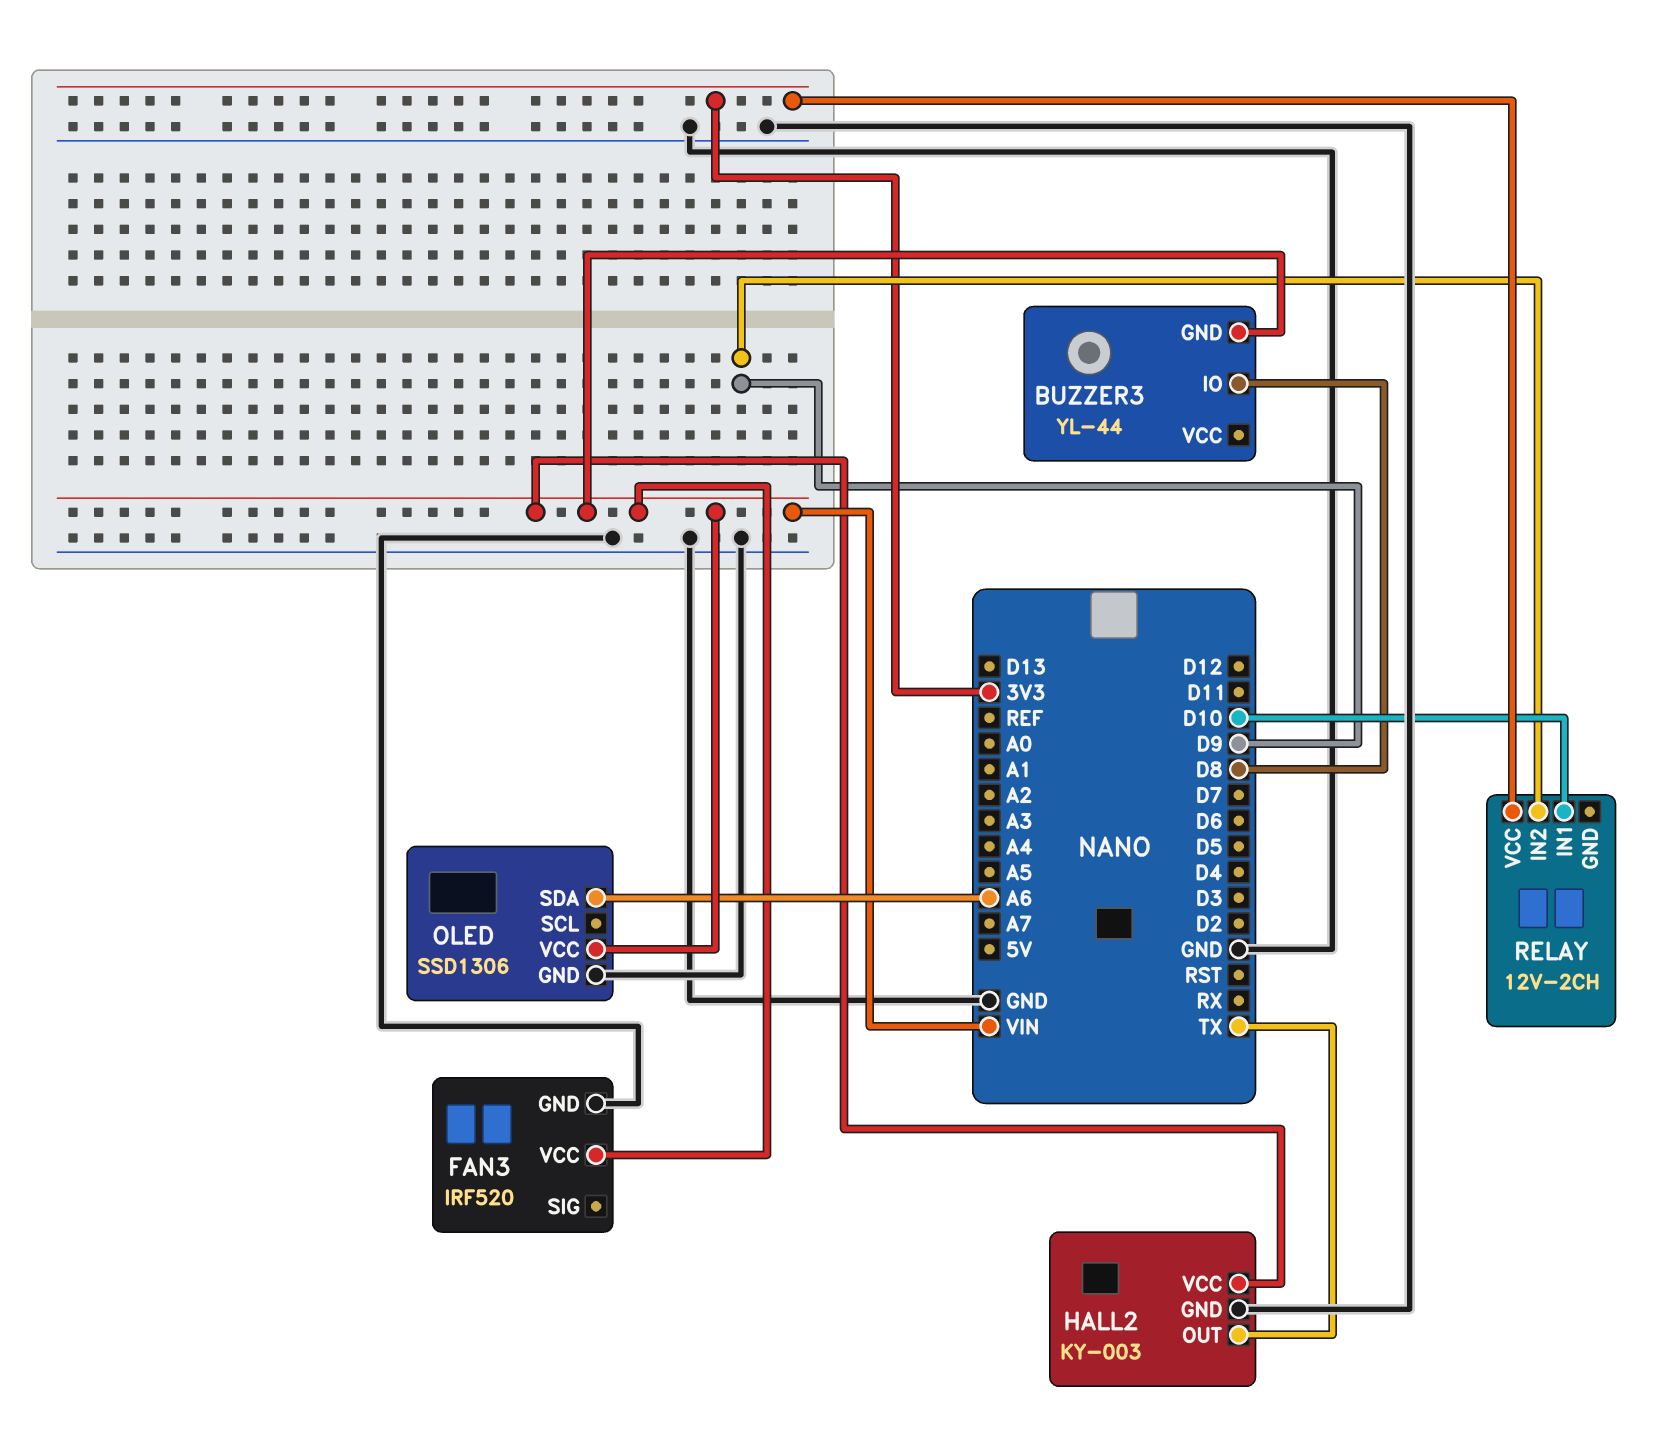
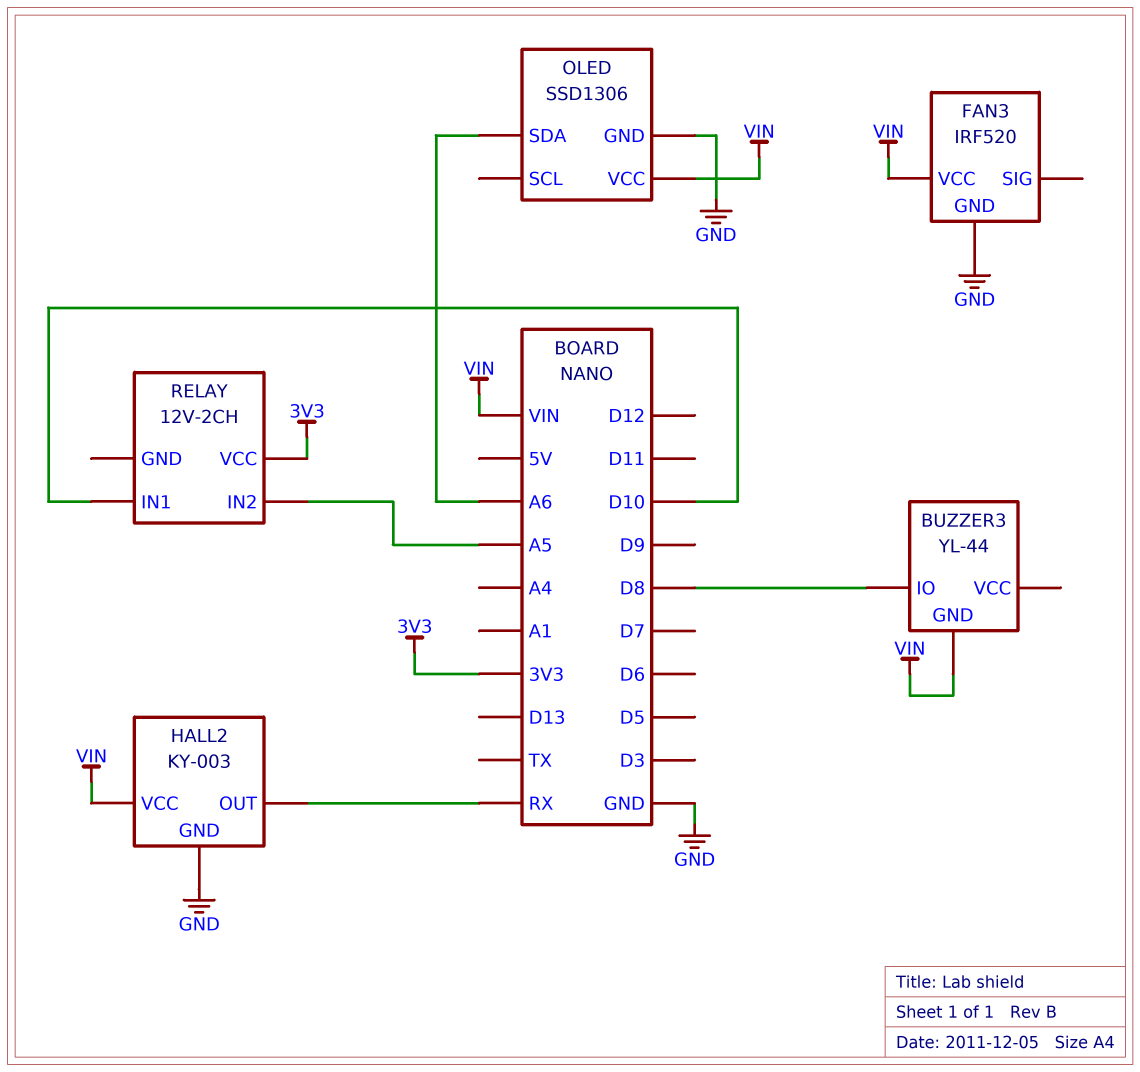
HALL2 pin OUT: TX -> RX
RELAY pin IN2: D9 -> A5

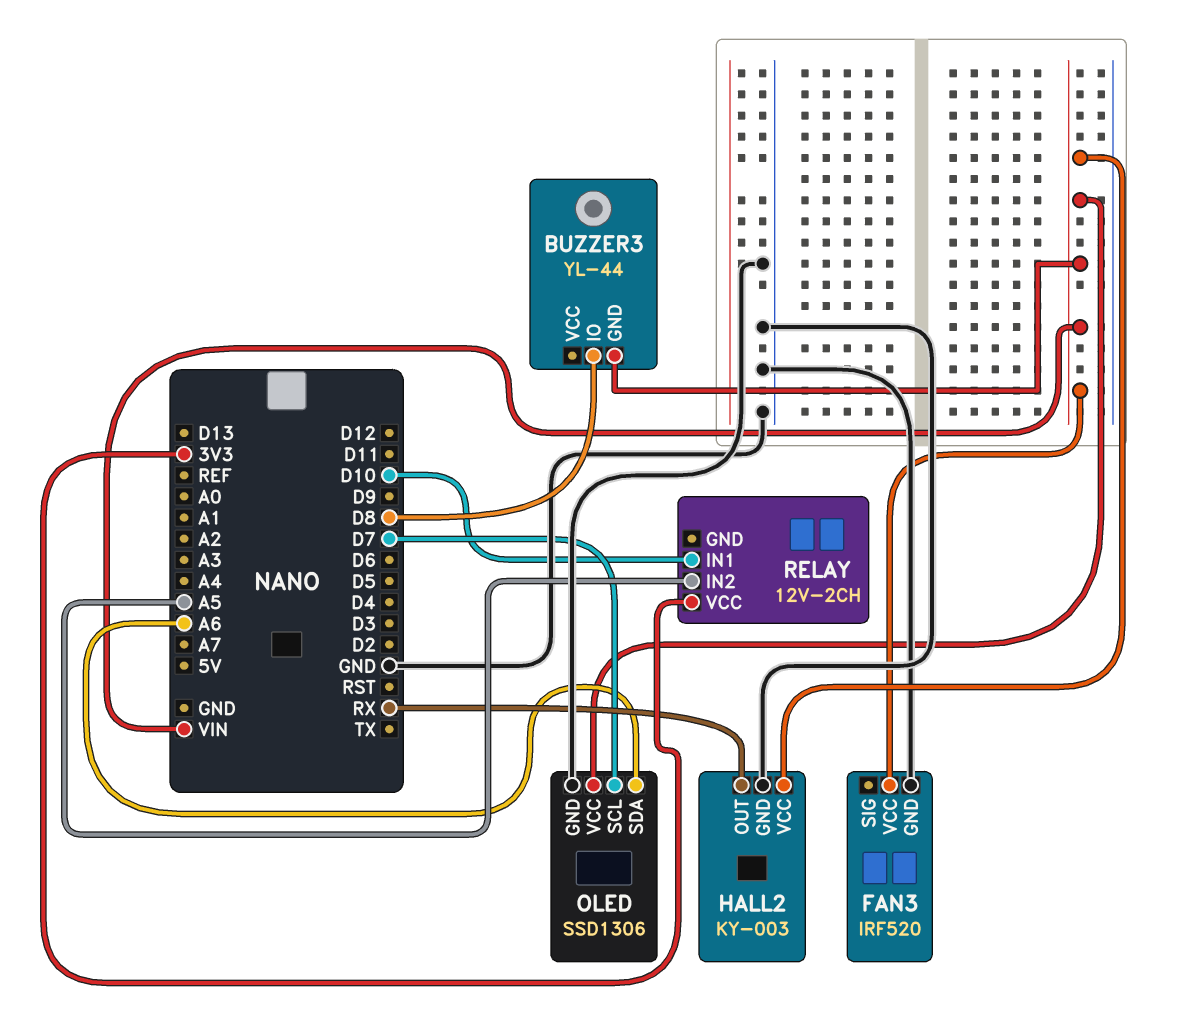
OLED pin SCL: none -> D7

